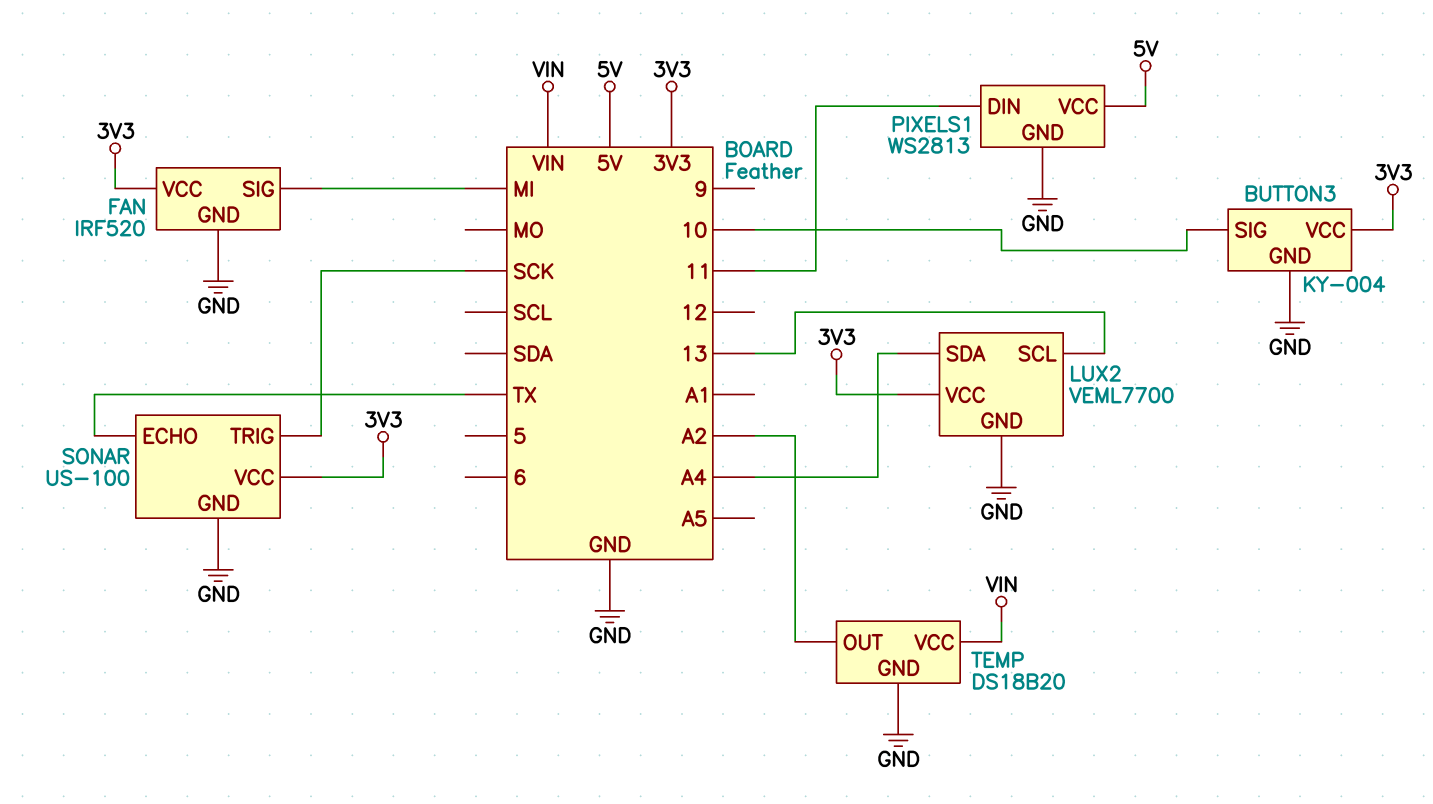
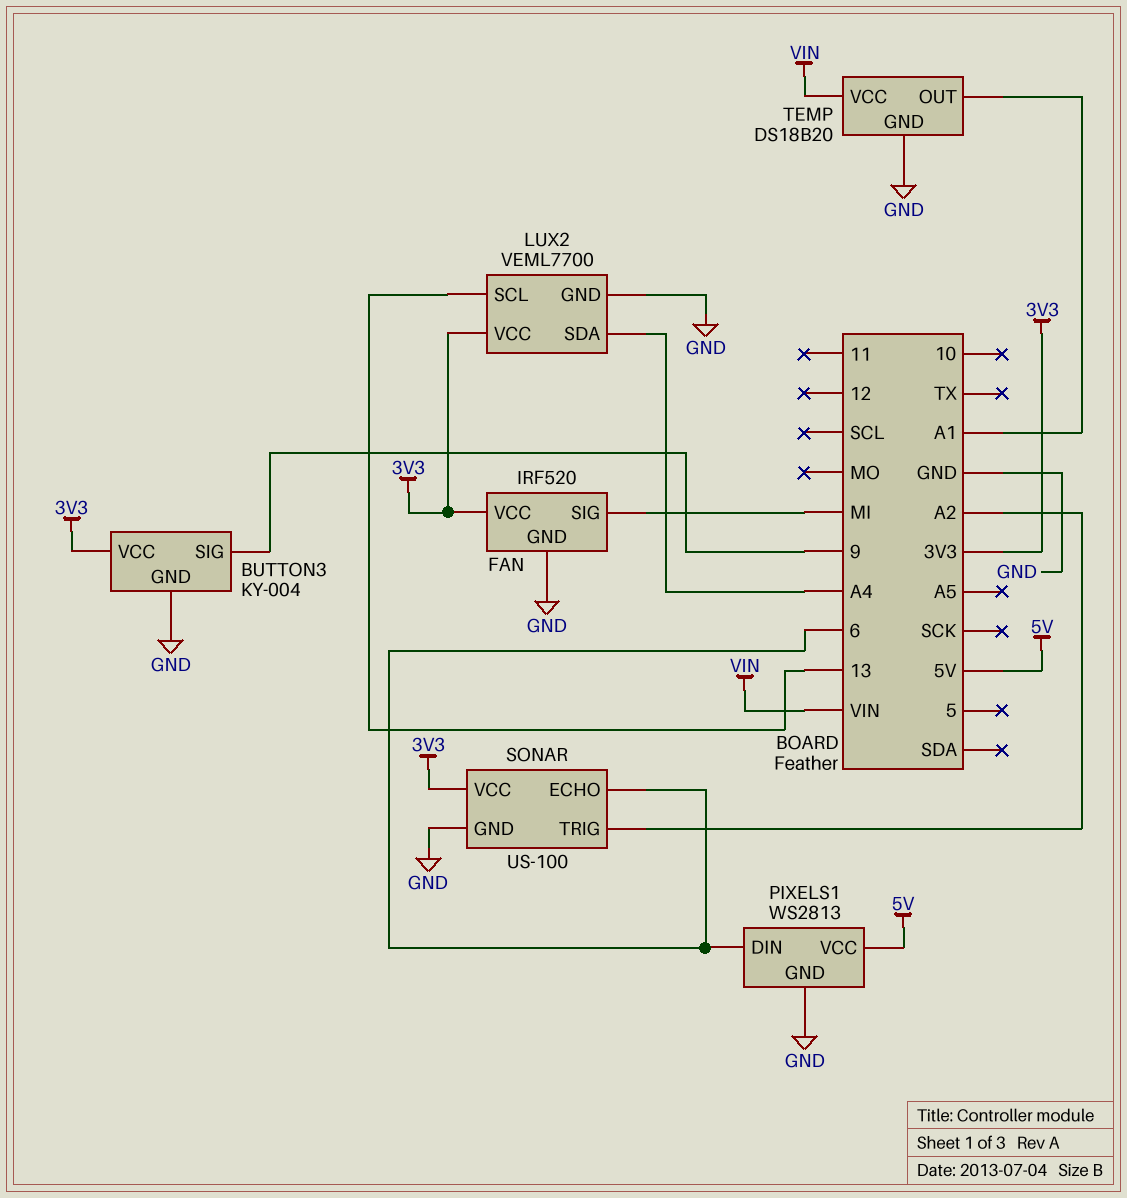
BUTTON3 pin SIG: 10 -> 9
PIXELS1 pin DIN: 11 -> 6
SONAR pin ECHO: TX -> 6
SONAR pin TRIG: SCK -> A2
TEMP pin OUT: A2 -> A1

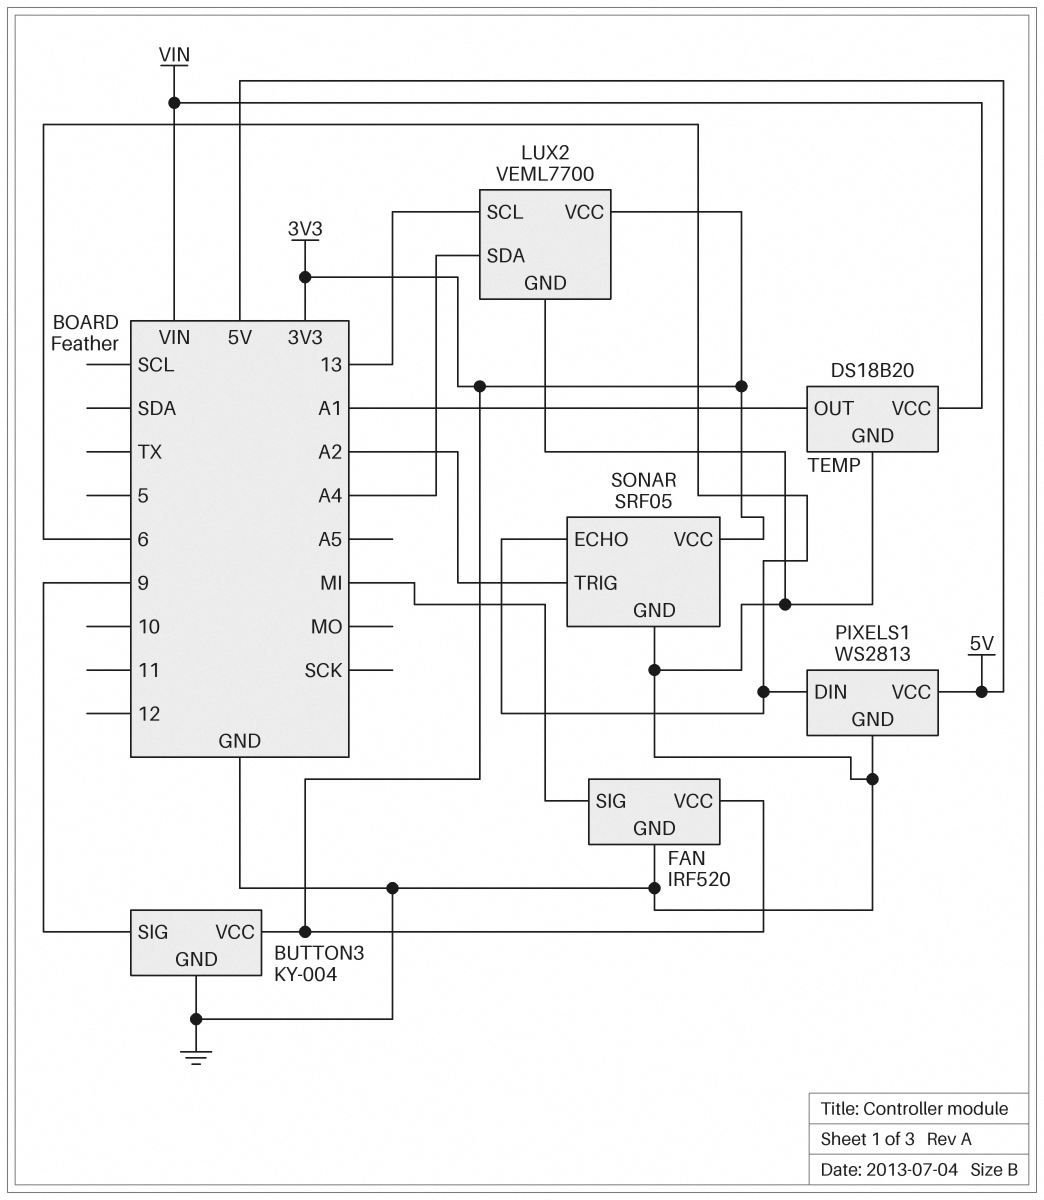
SONAR: US-100 -> SRF05

